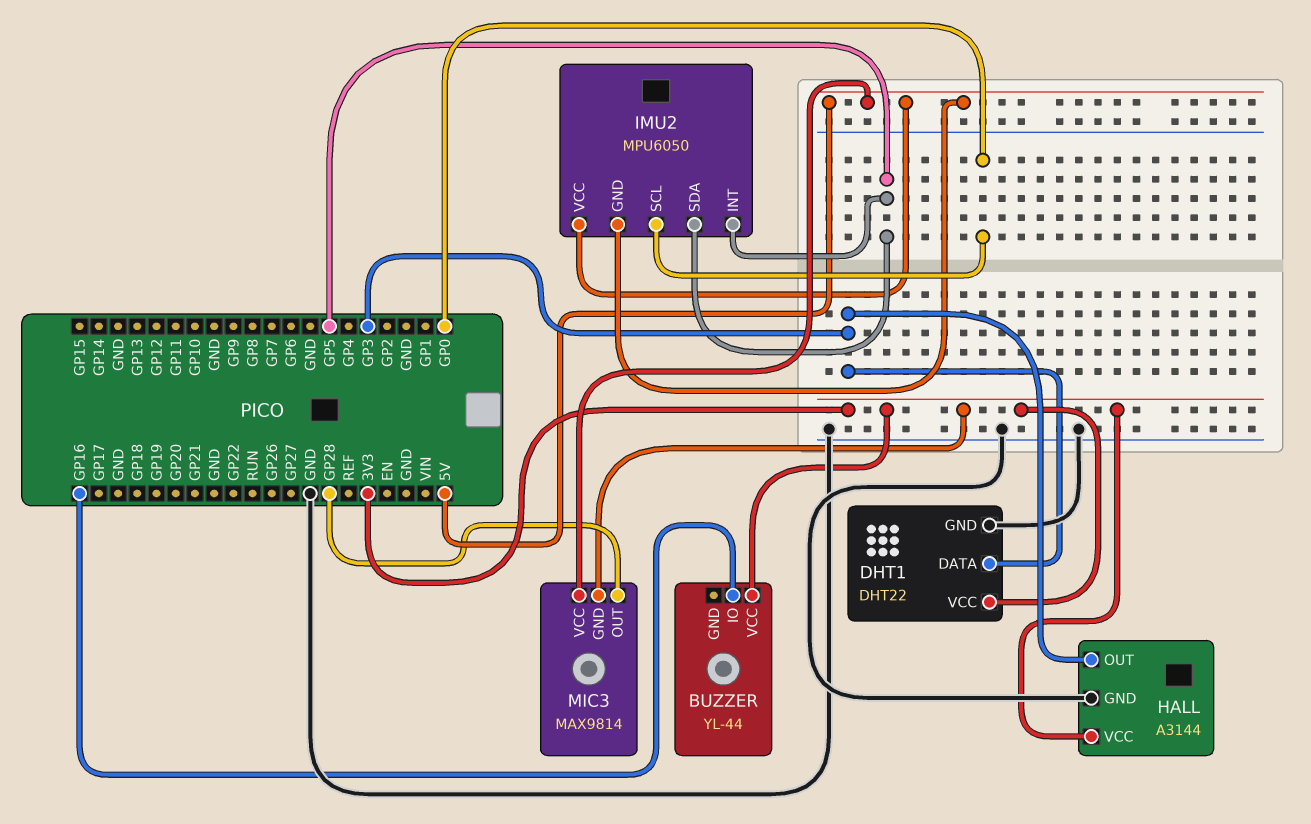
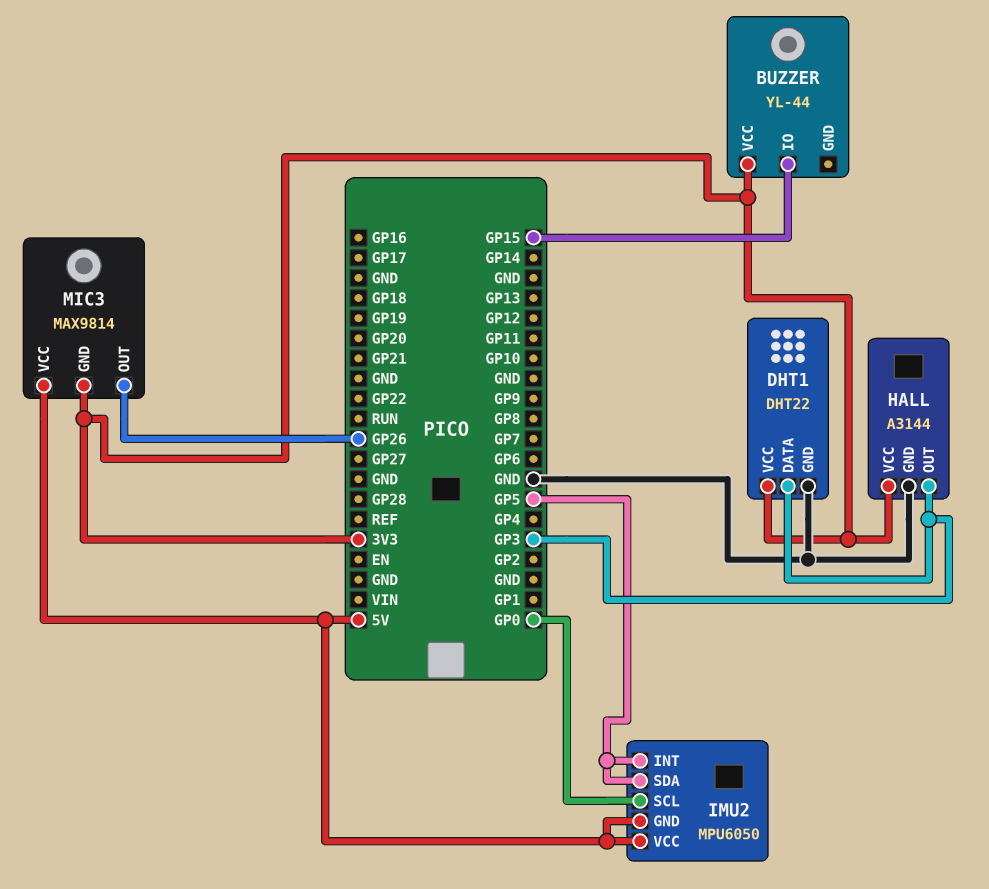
BUZZER pin IO: GP16 -> GP15
MIC3 pin OUT: GP28 -> GP26

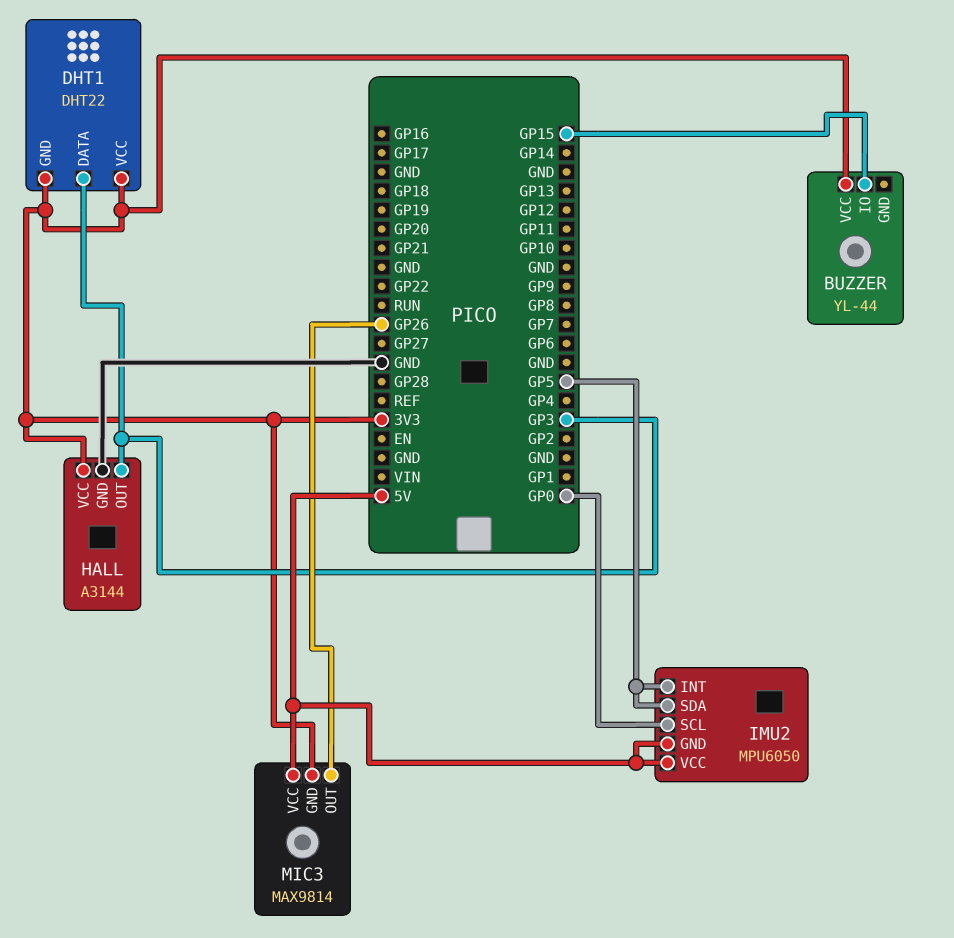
DHT1 pin GND: GND -> 3V3

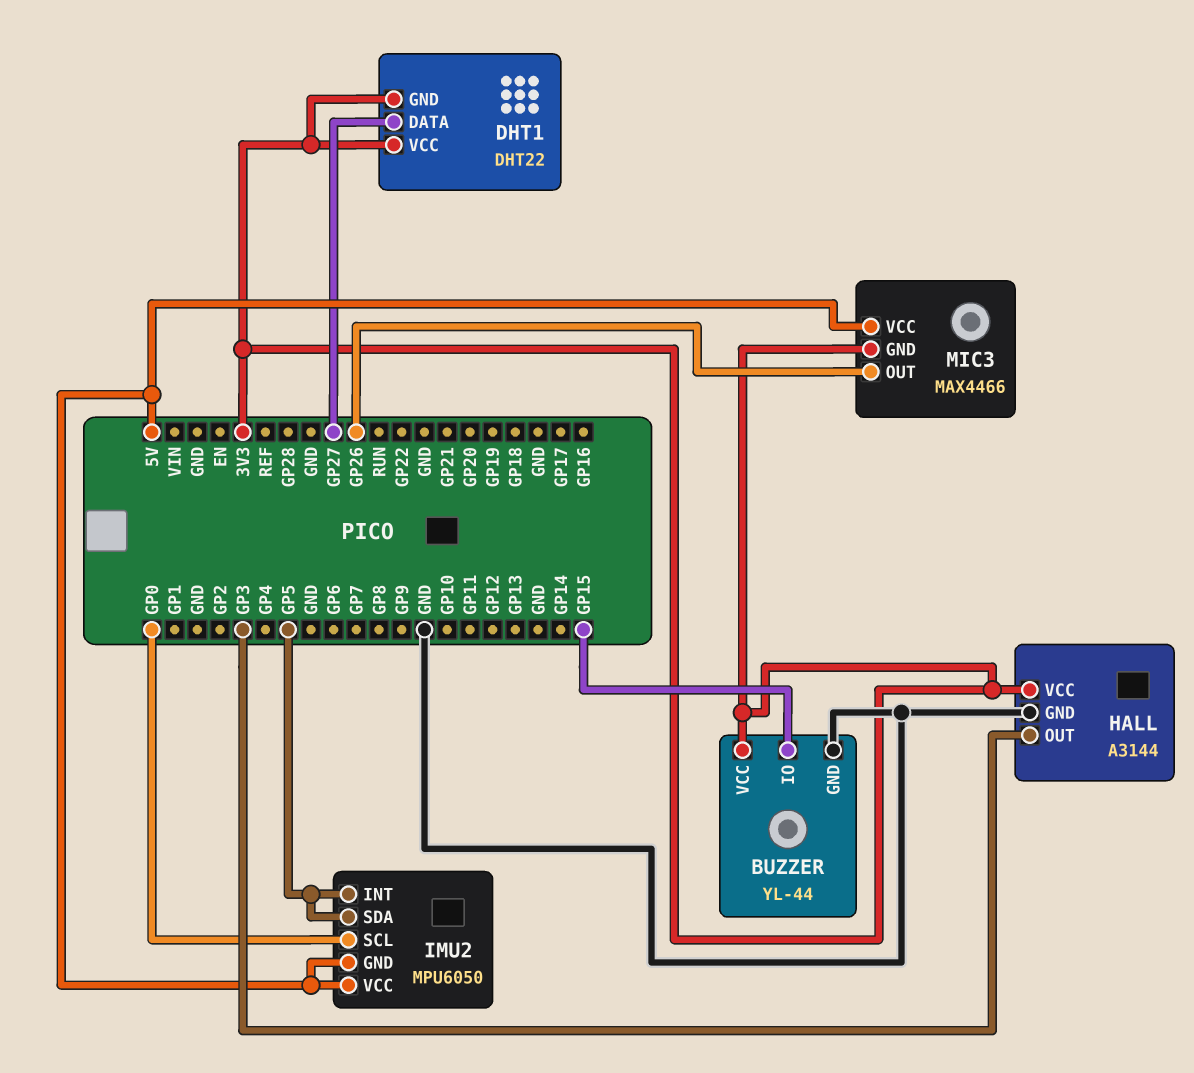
BUZZER pin GND: none -> GND
DHT1 pin DATA: GP3 -> GP27
MIC3: MAX9814 -> MAX4466

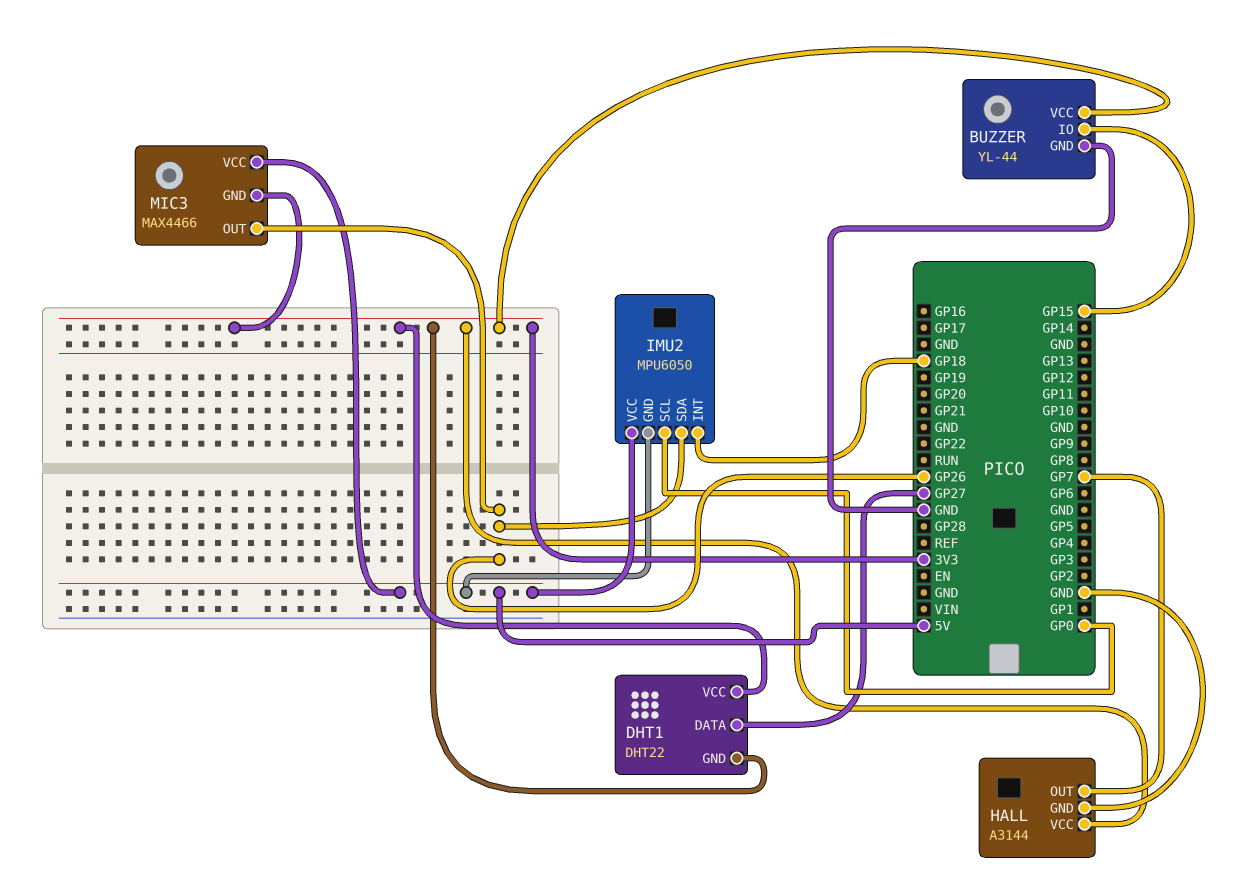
HALL pin OUT: GP3 -> GP7
IMU2 pin INT: GP5 -> GP18
IMU2 pin SDA: GP5 -> GP26

